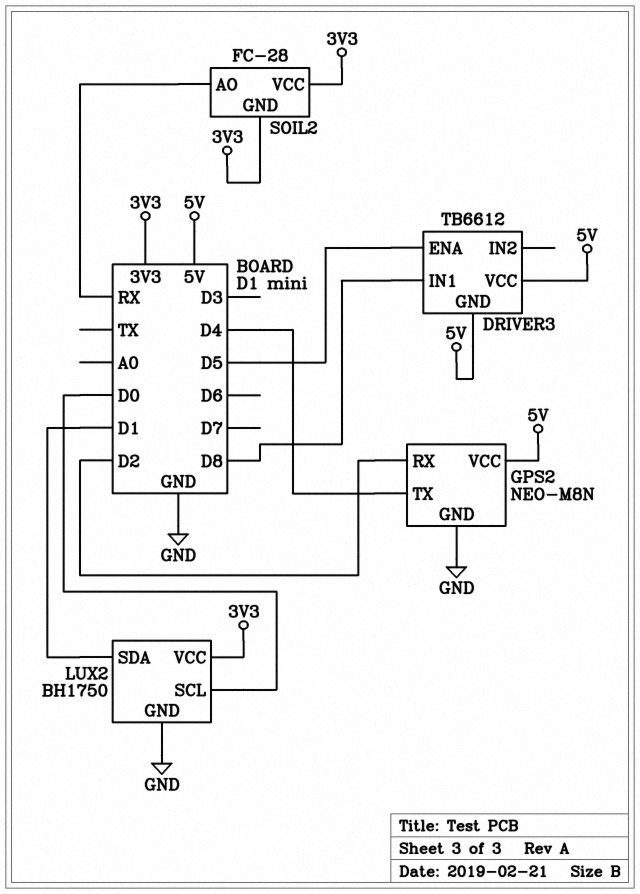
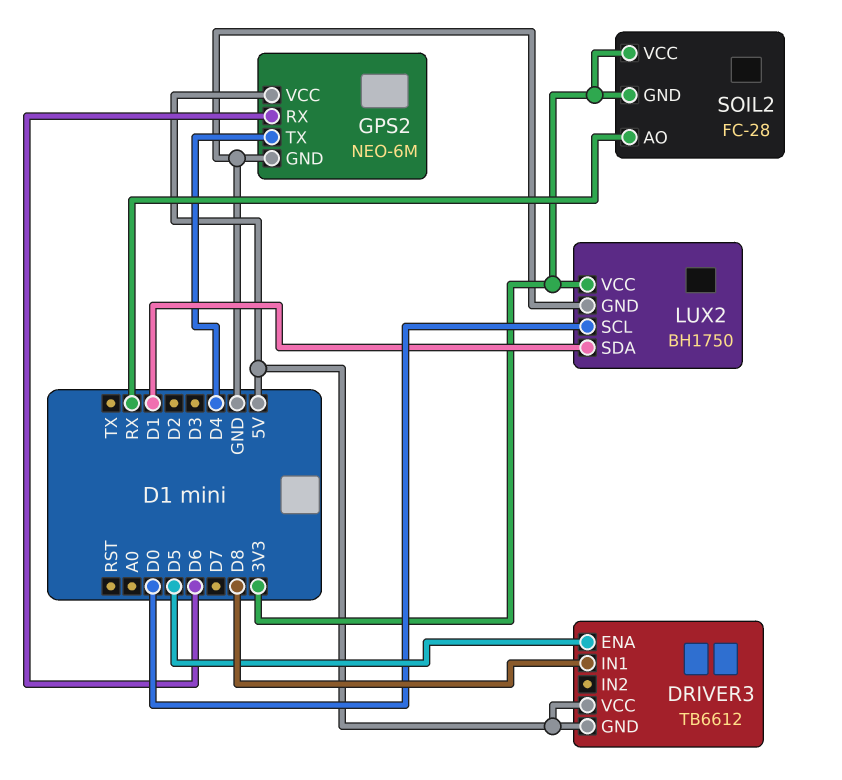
GPS2: NEO-M8N -> NEO-6M
GPS2 pin RX: D2 -> D6

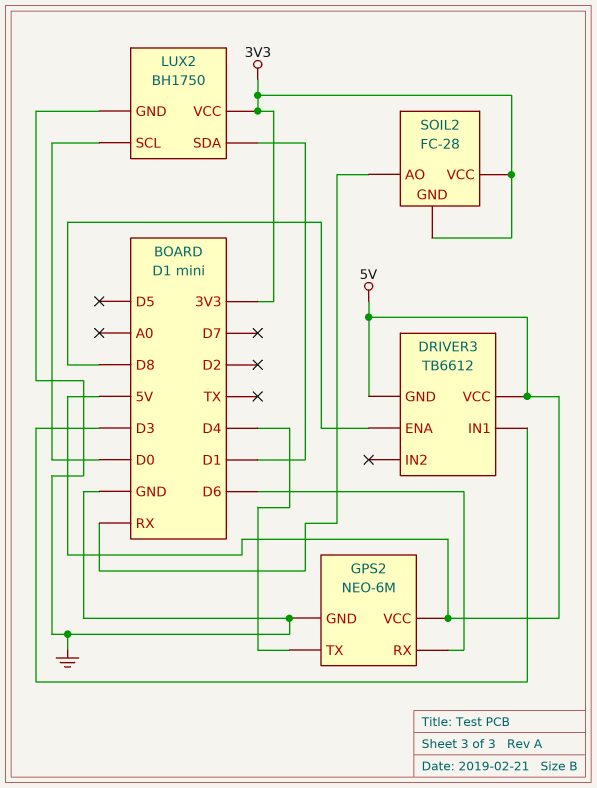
DRIVER3 pin ENA: D5 -> D8
DRIVER3 pin IN1: D8 -> D3

